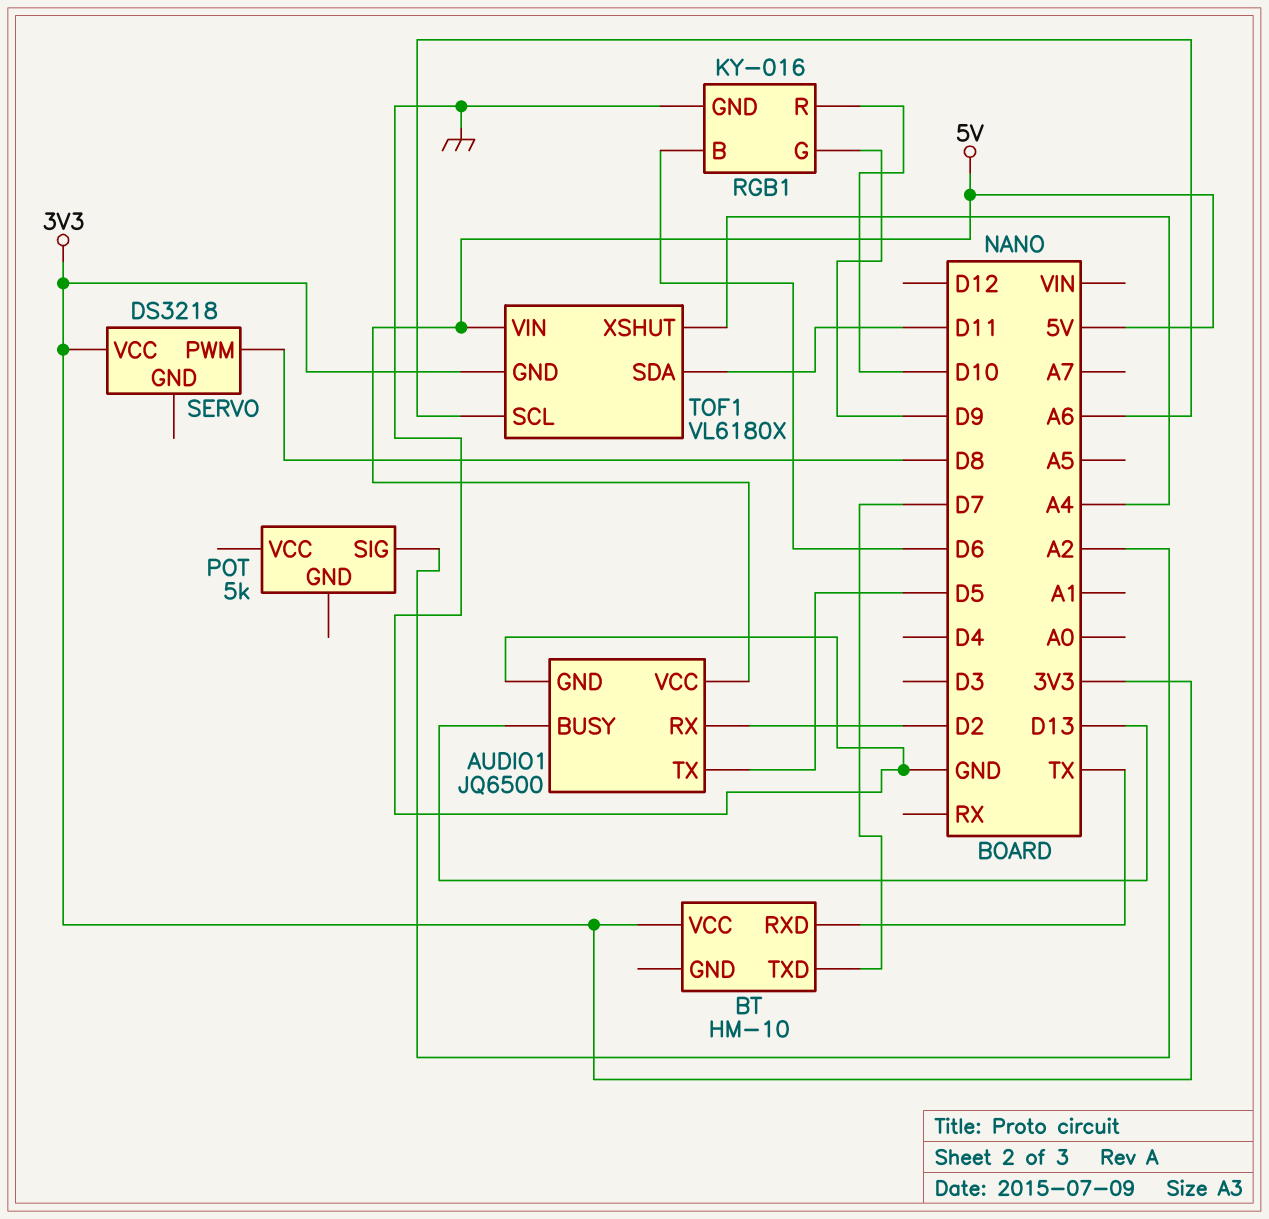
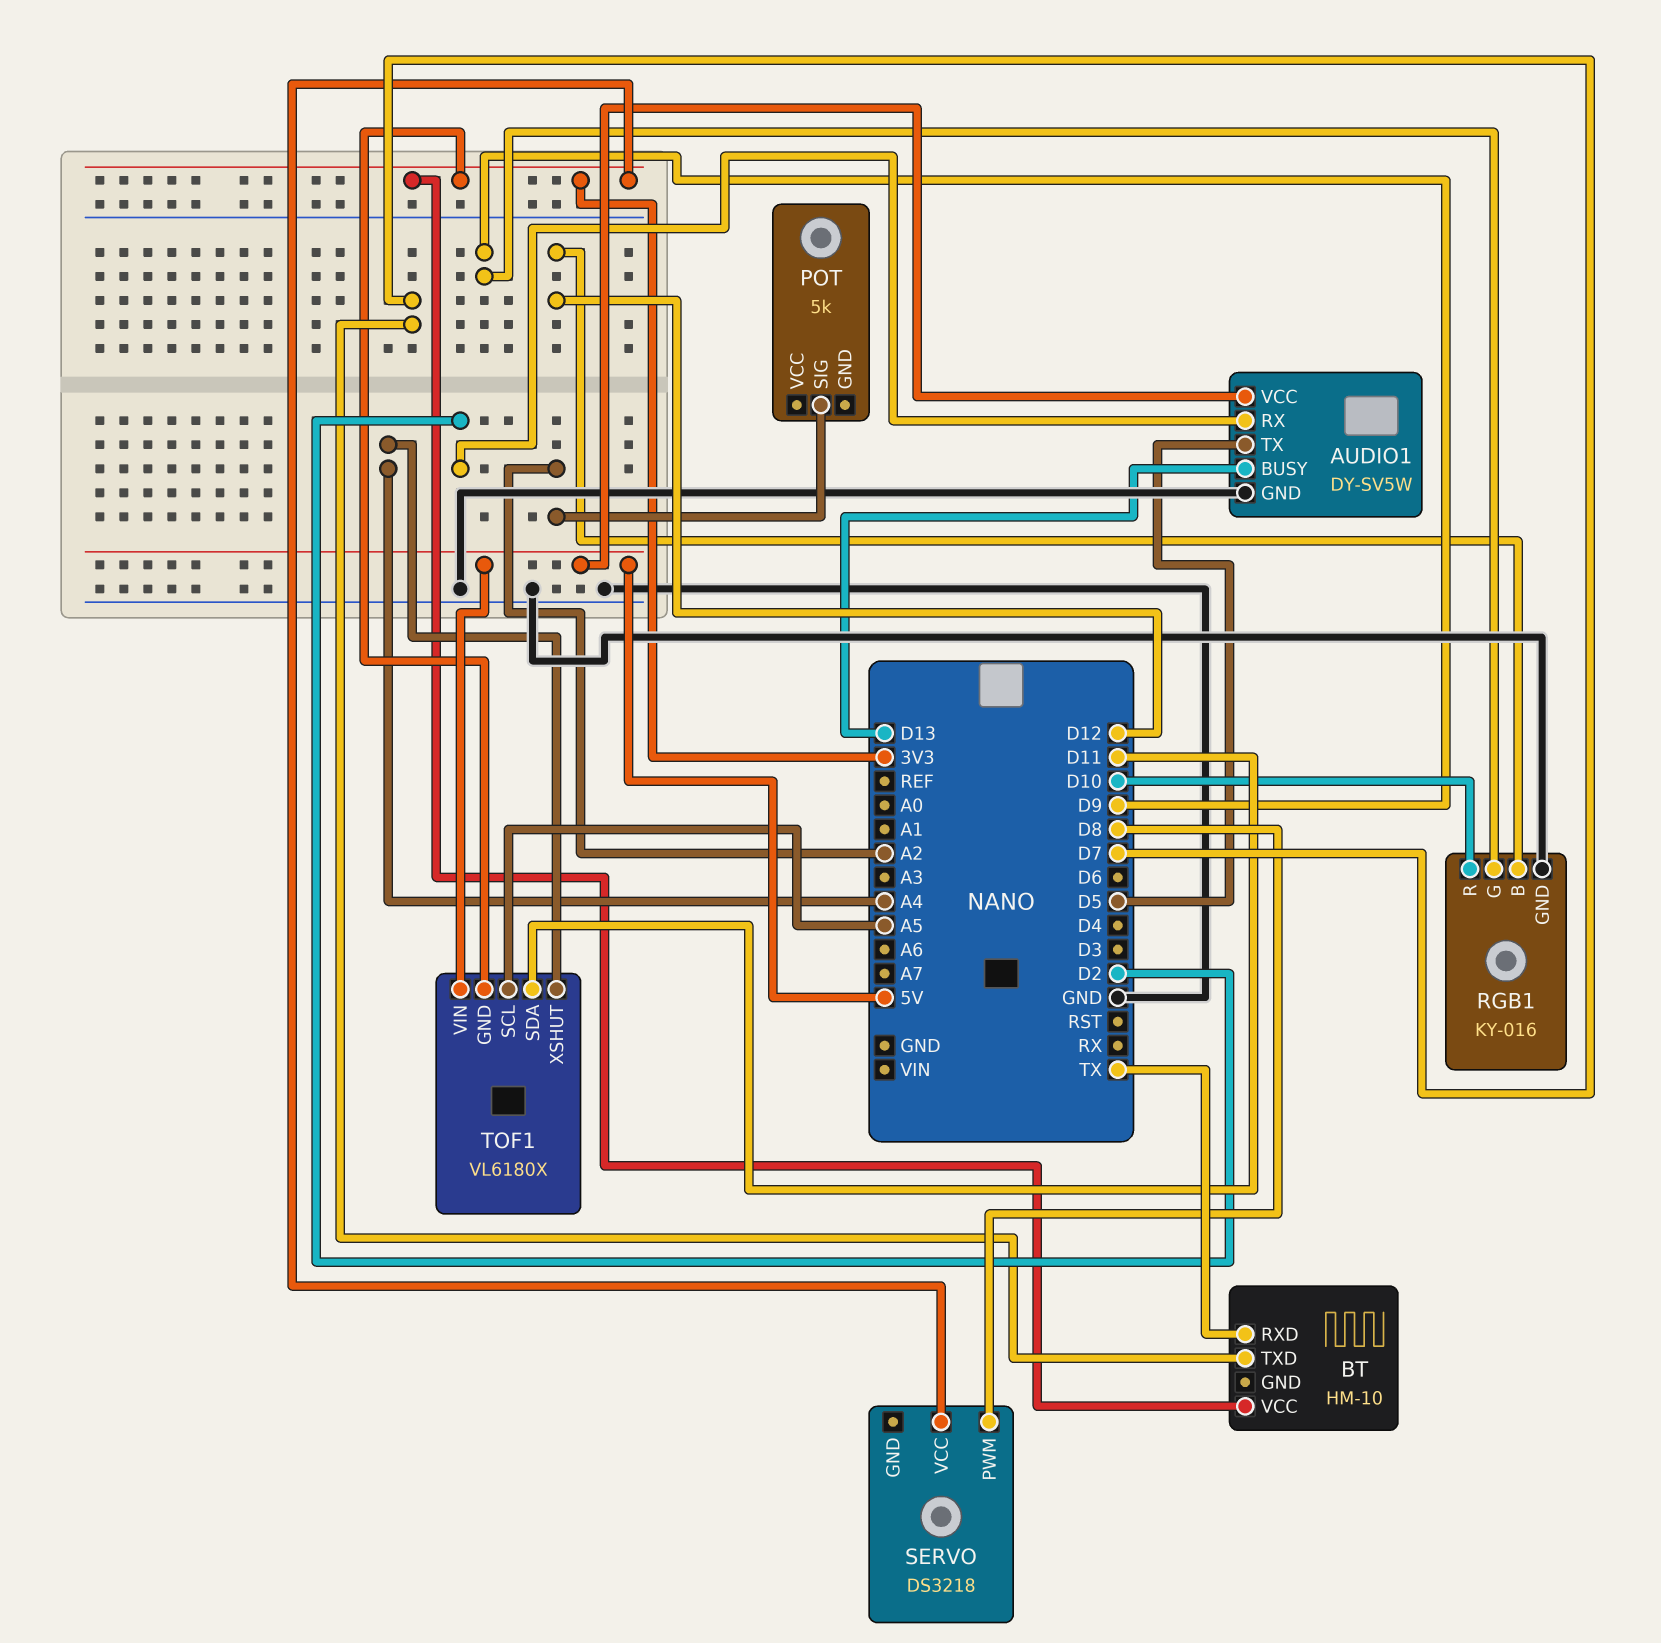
AUDIO1: JQ6500 -> DY-SV5W
RGB1 pin B: D6 -> D12
TOF1 pin SCL: A6 -> A5

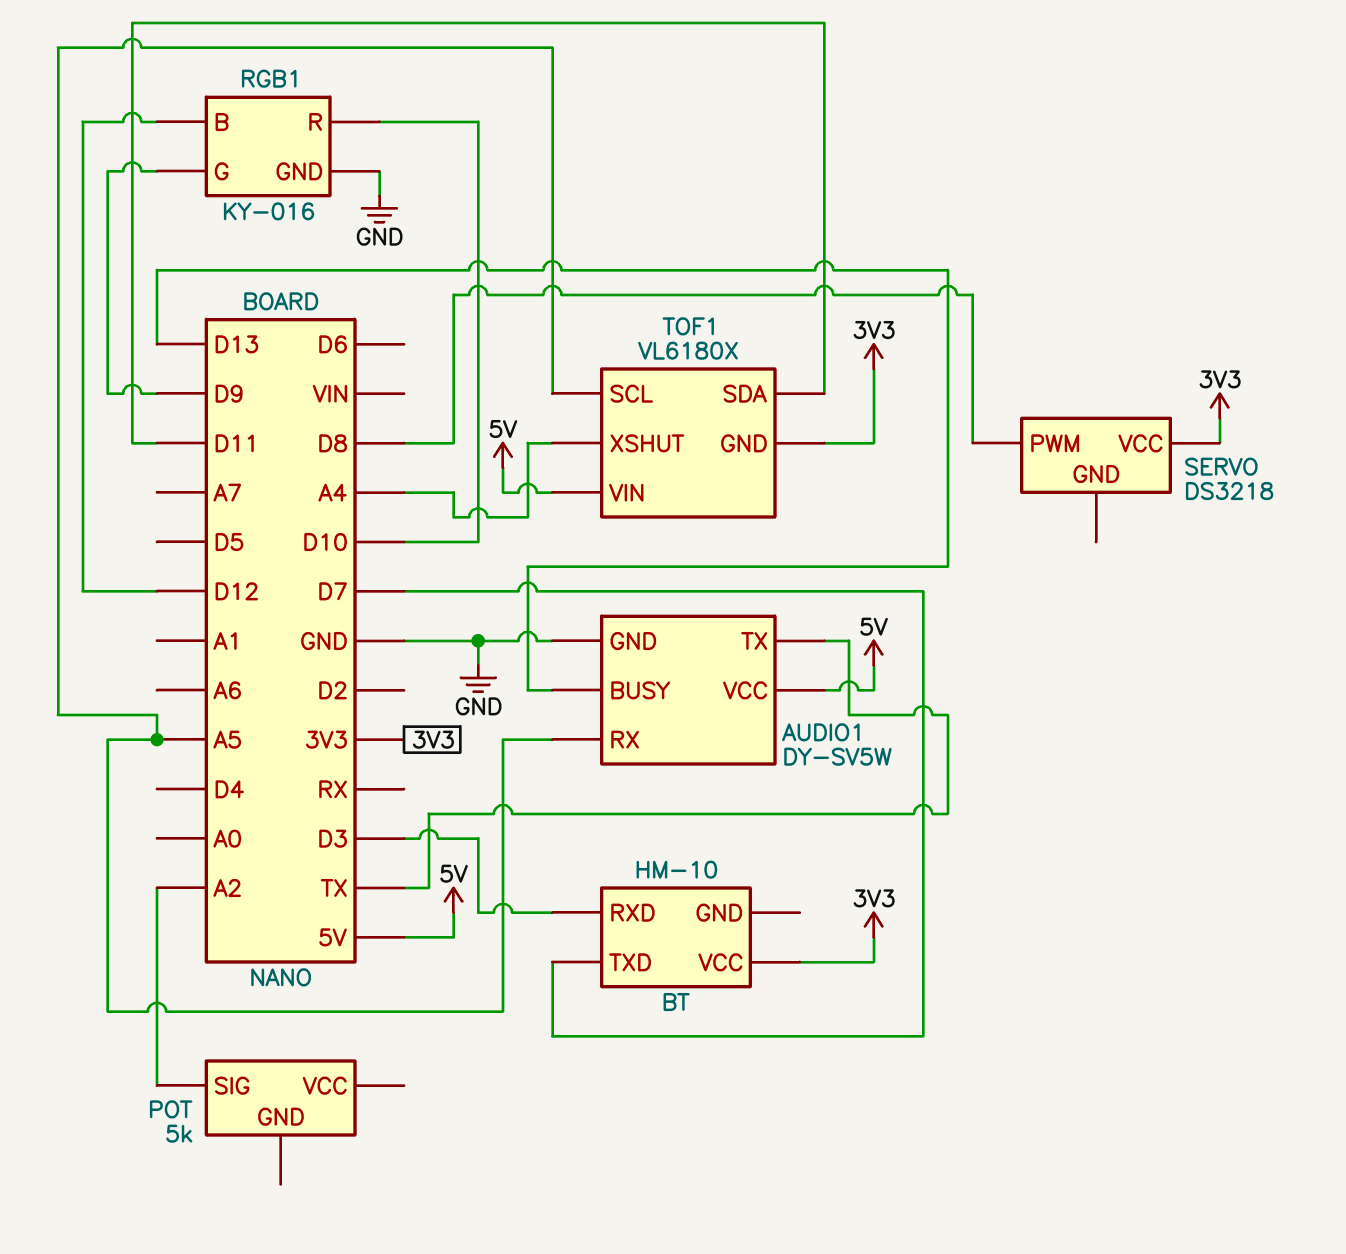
AUDIO1 pin RX: D2 -> A5
AUDIO1 pin TX: D5 -> TX
BT pin RXD: TX -> D3

